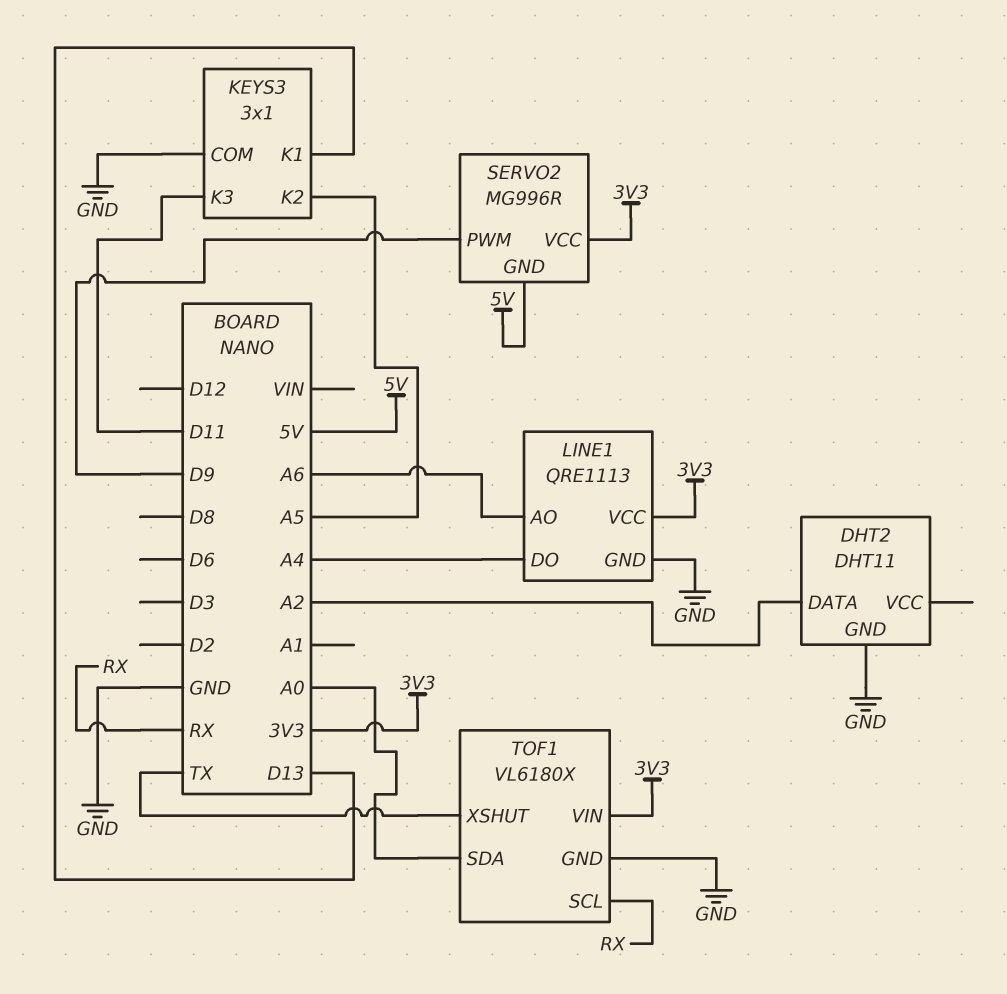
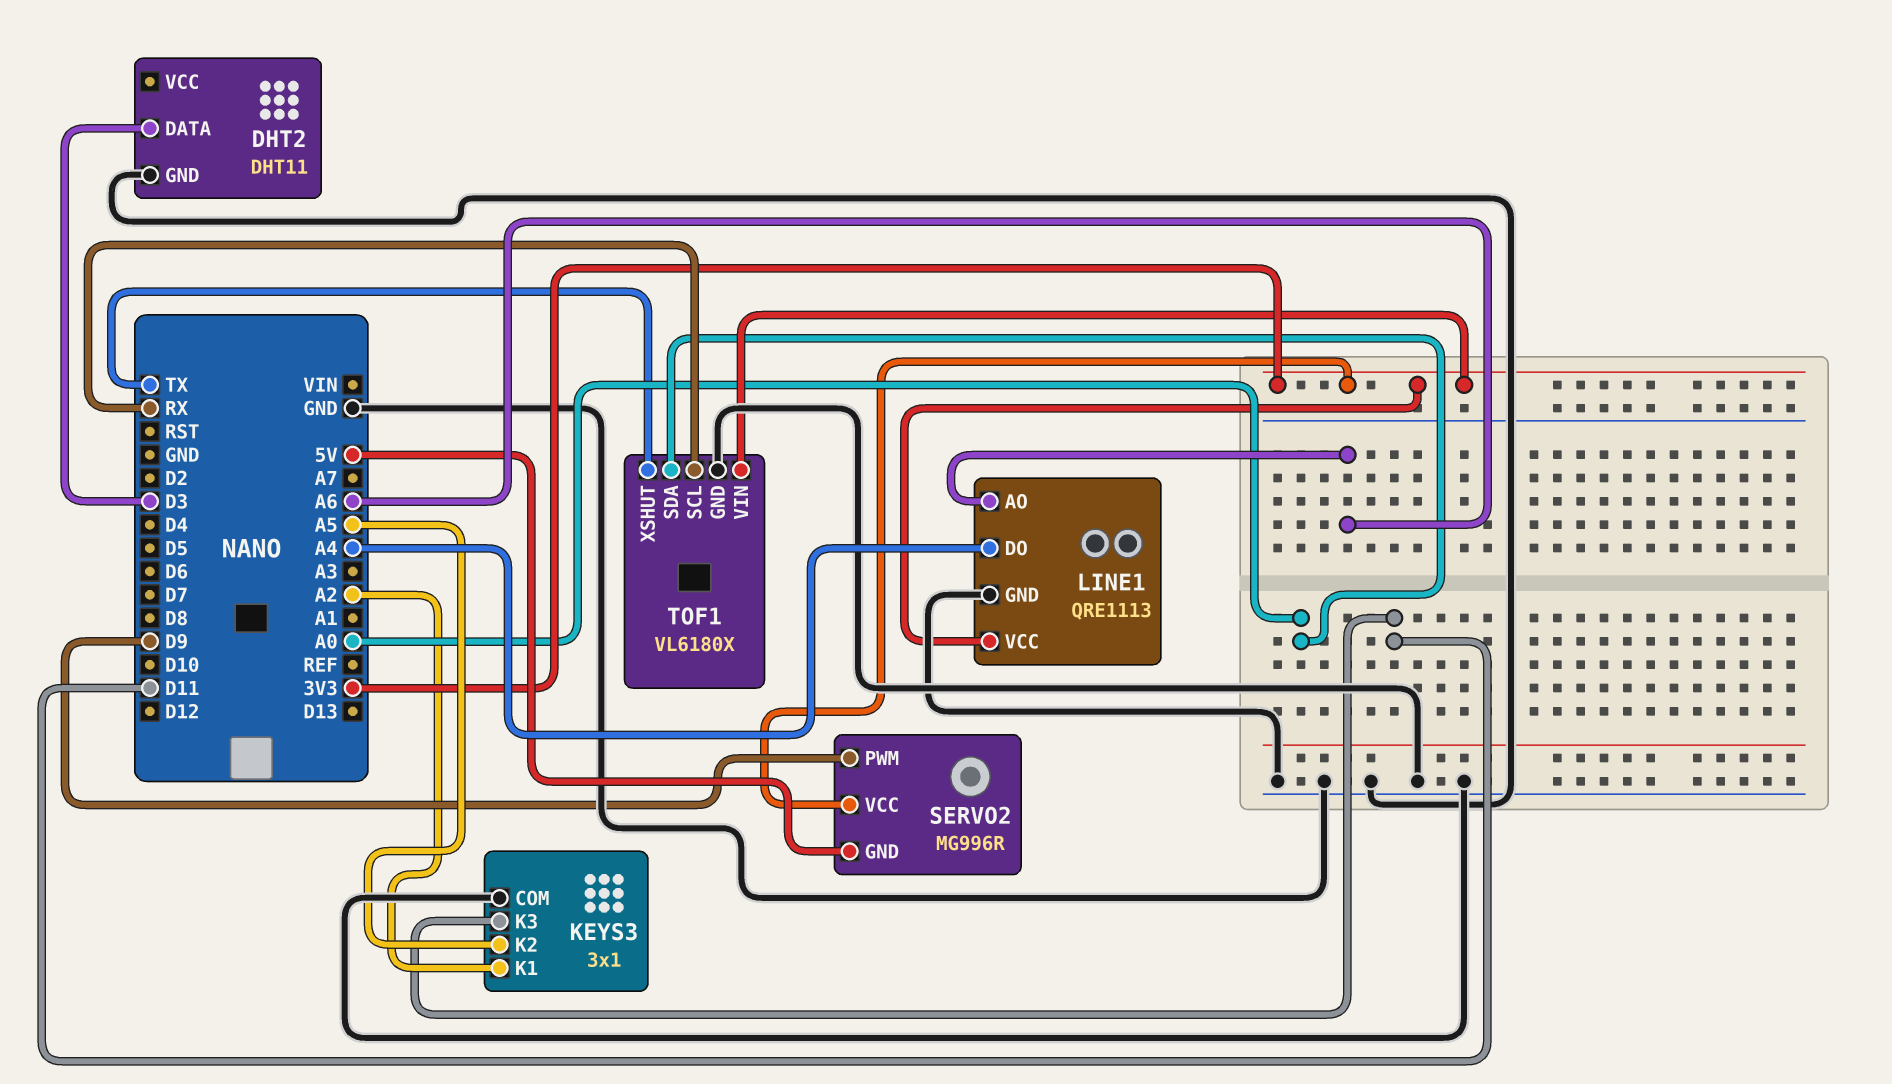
DHT2 pin DATA: A2 -> D3
KEYS3 pin K1: D13 -> A2

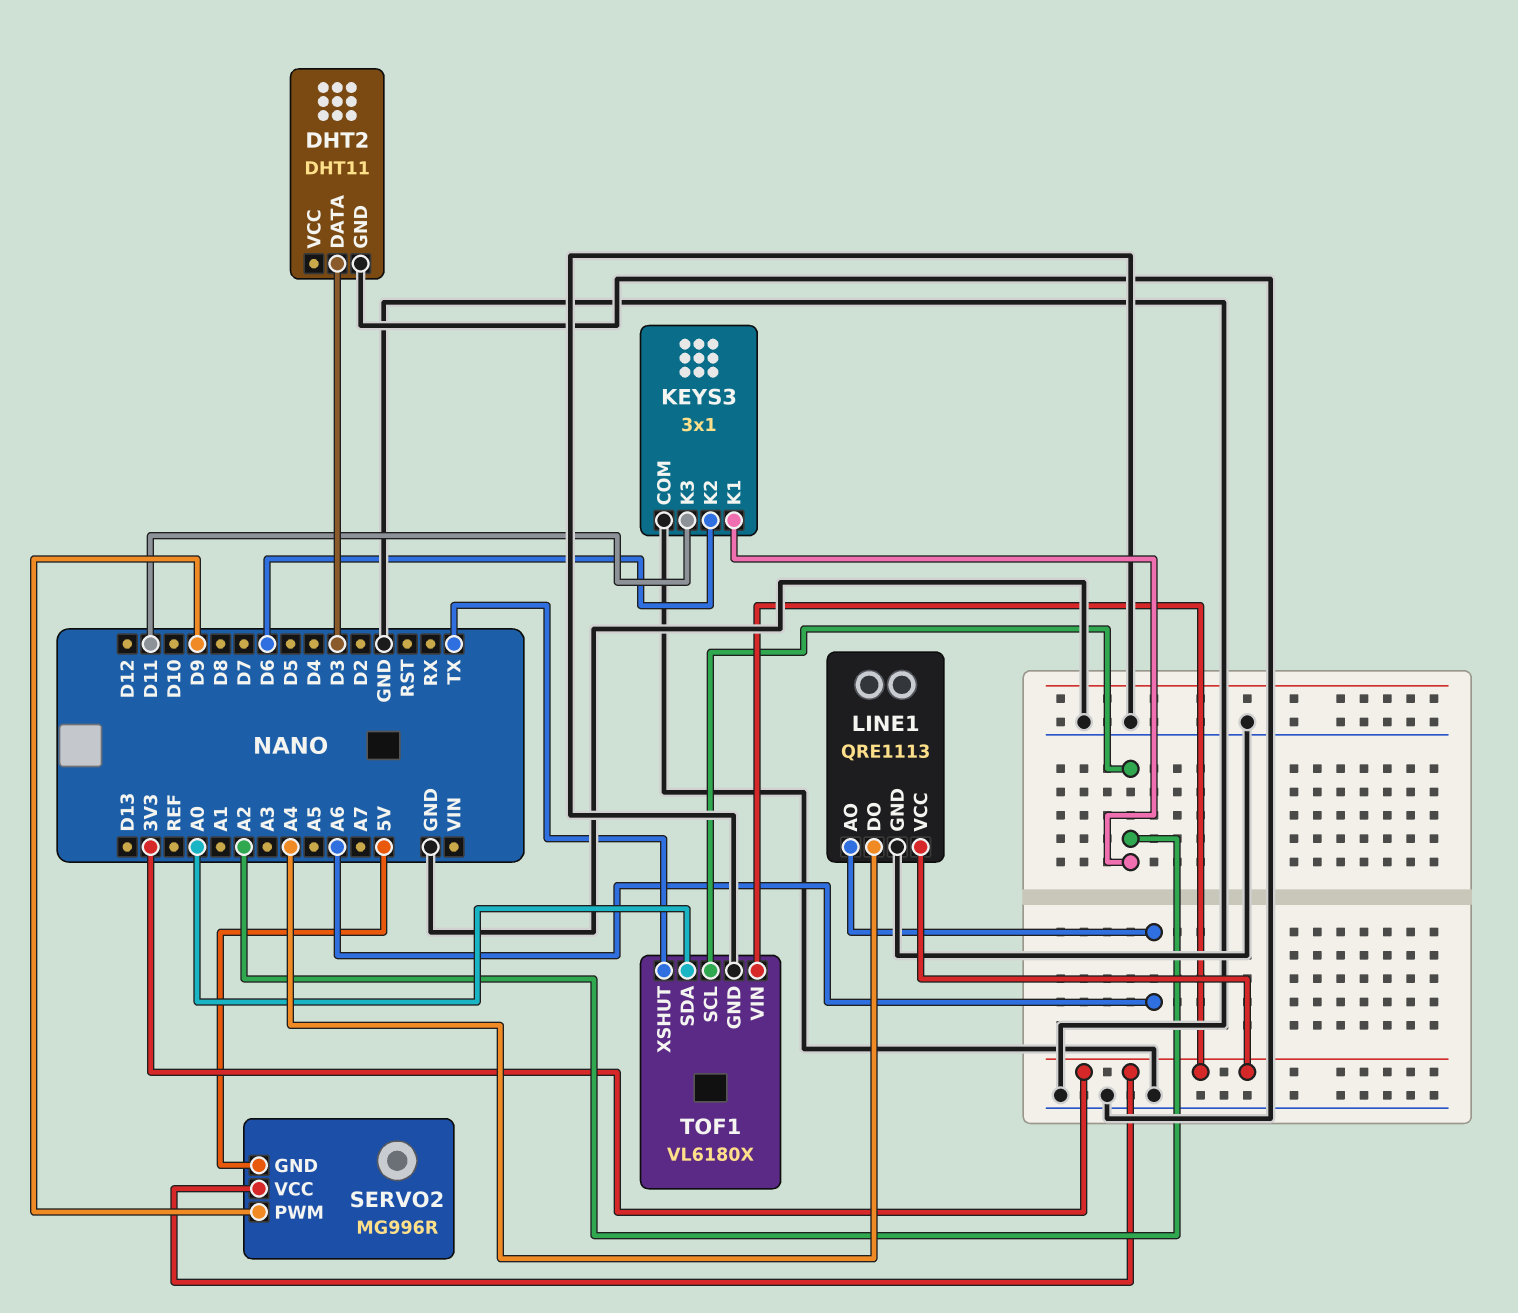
KEYS3 pin K2: A5 -> D6
TOF1 pin SCL: RX -> A2

